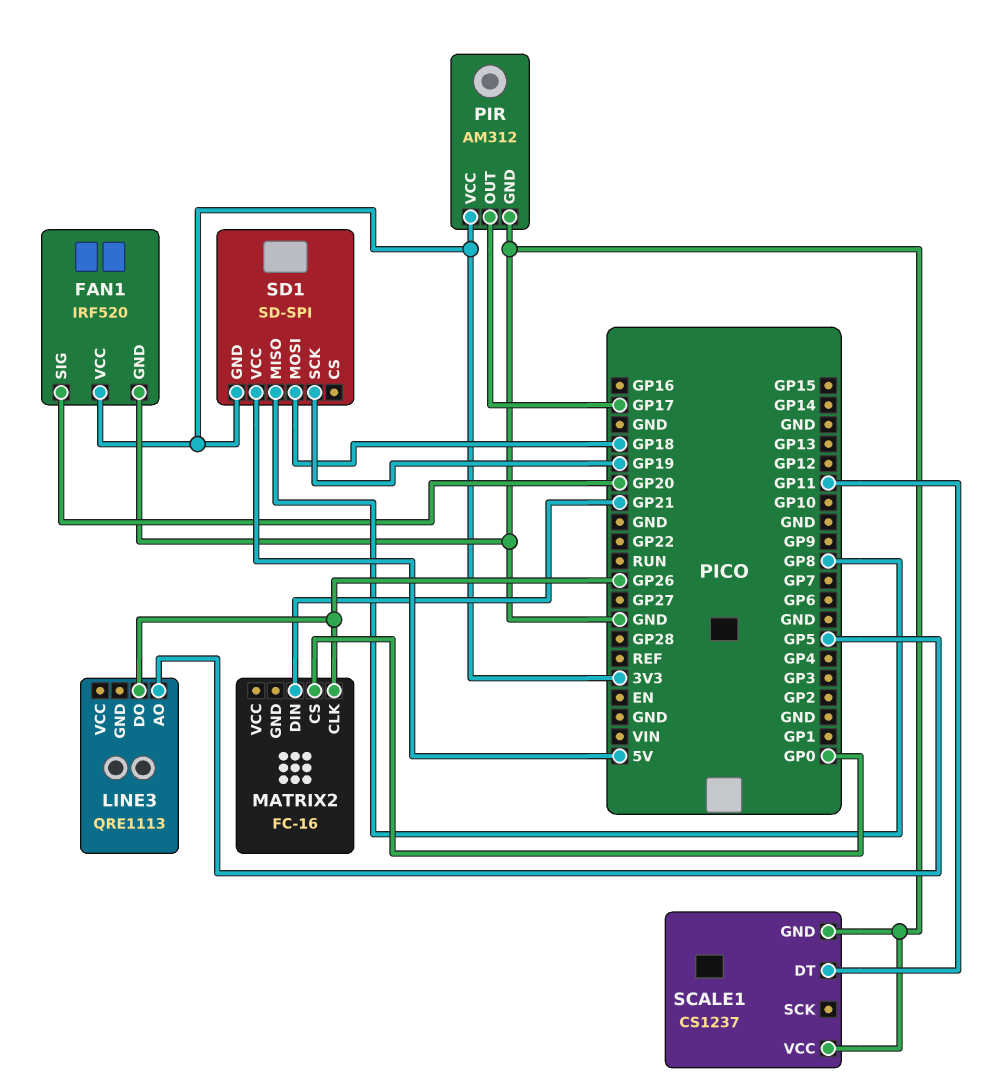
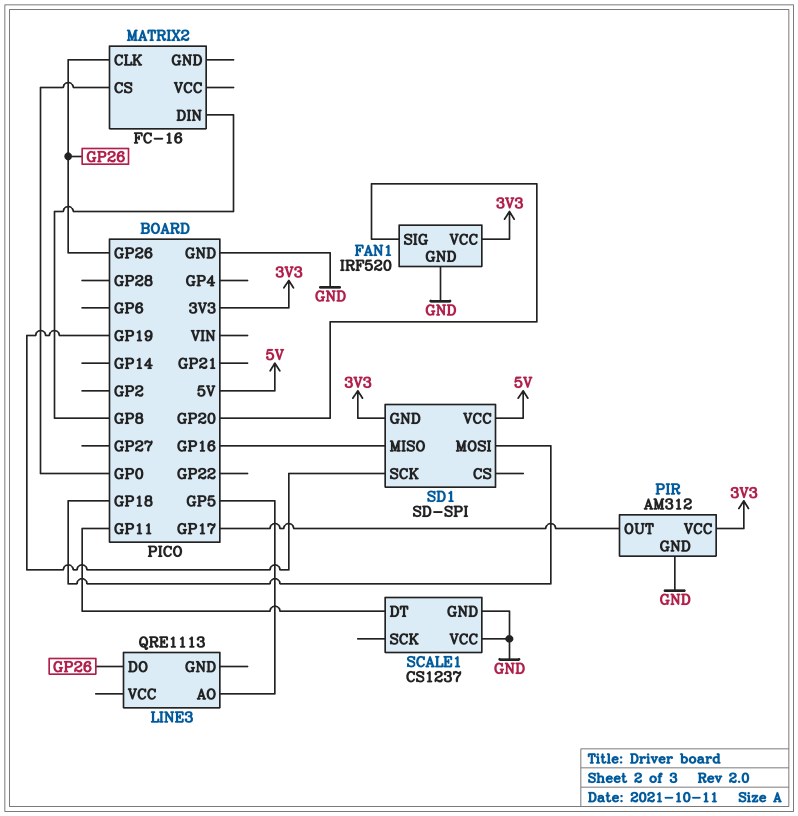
MATRIX2 pin DIN: GP21 -> GP8
SD1 pin MISO: GP8 -> GP16

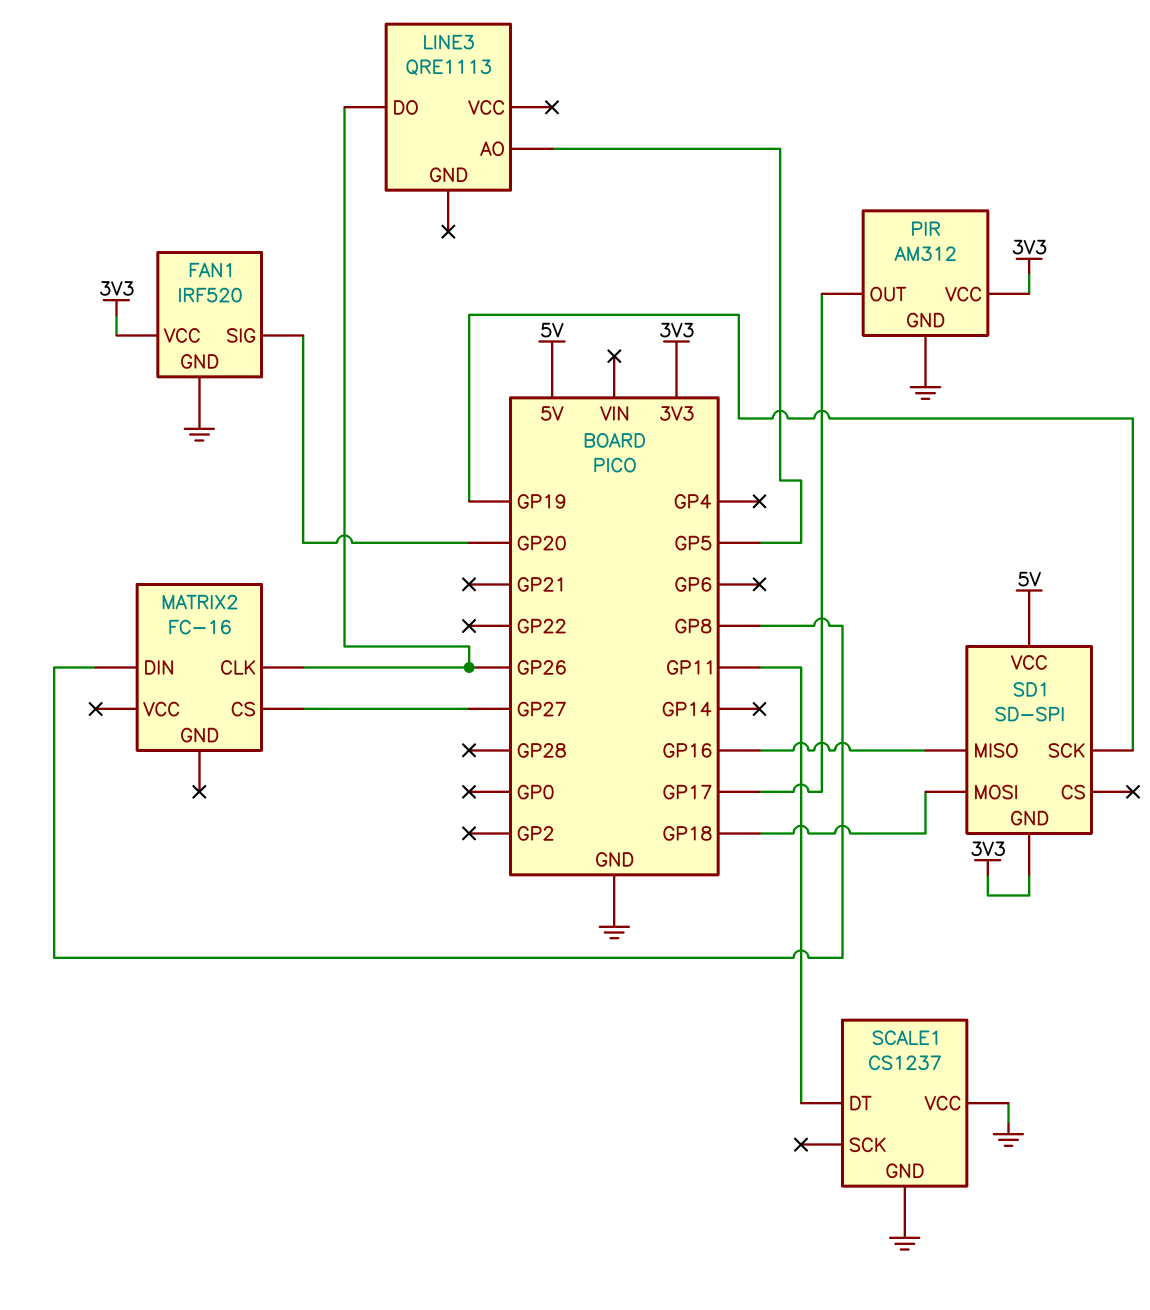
MATRIX2 pin CS: GP0 -> GP27

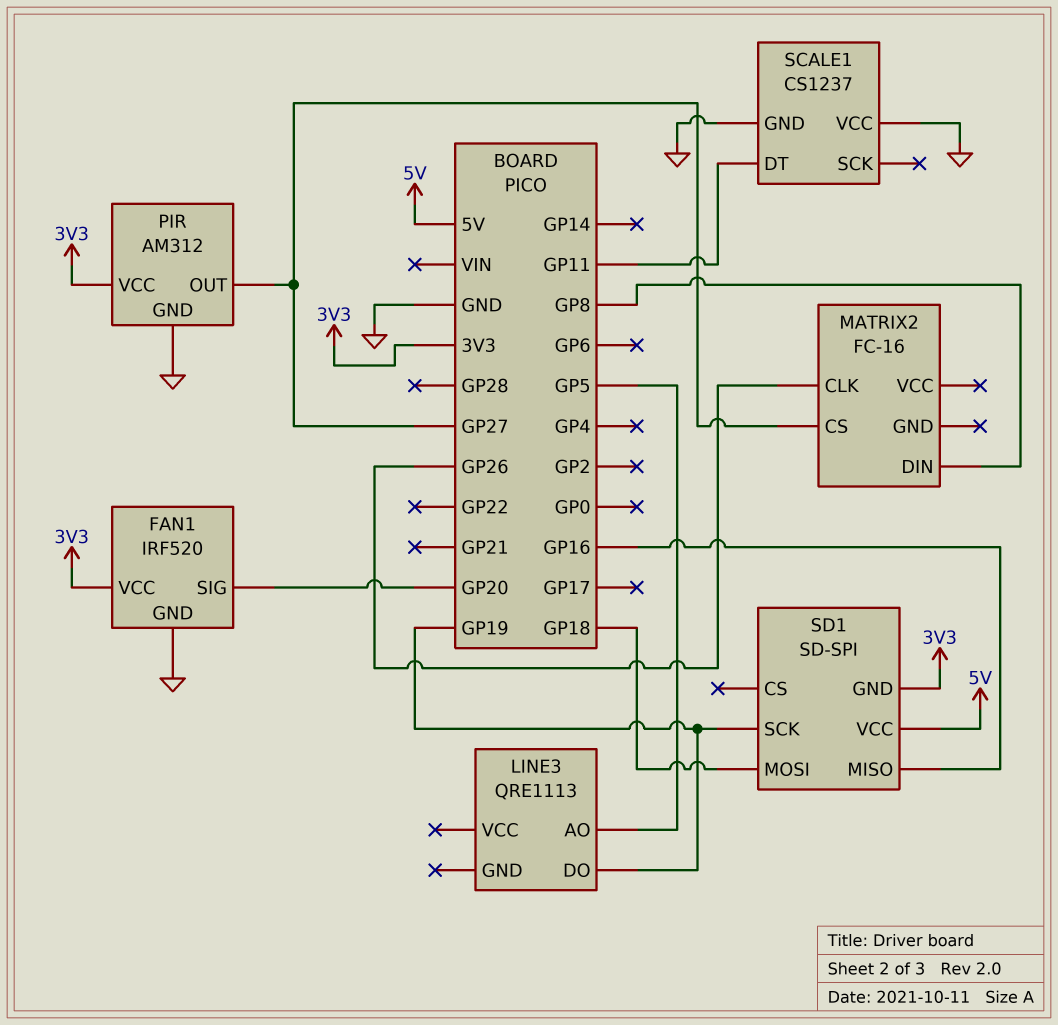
LINE3 pin DO: GP26 -> GP19
PIR pin OUT: GP17 -> GP27

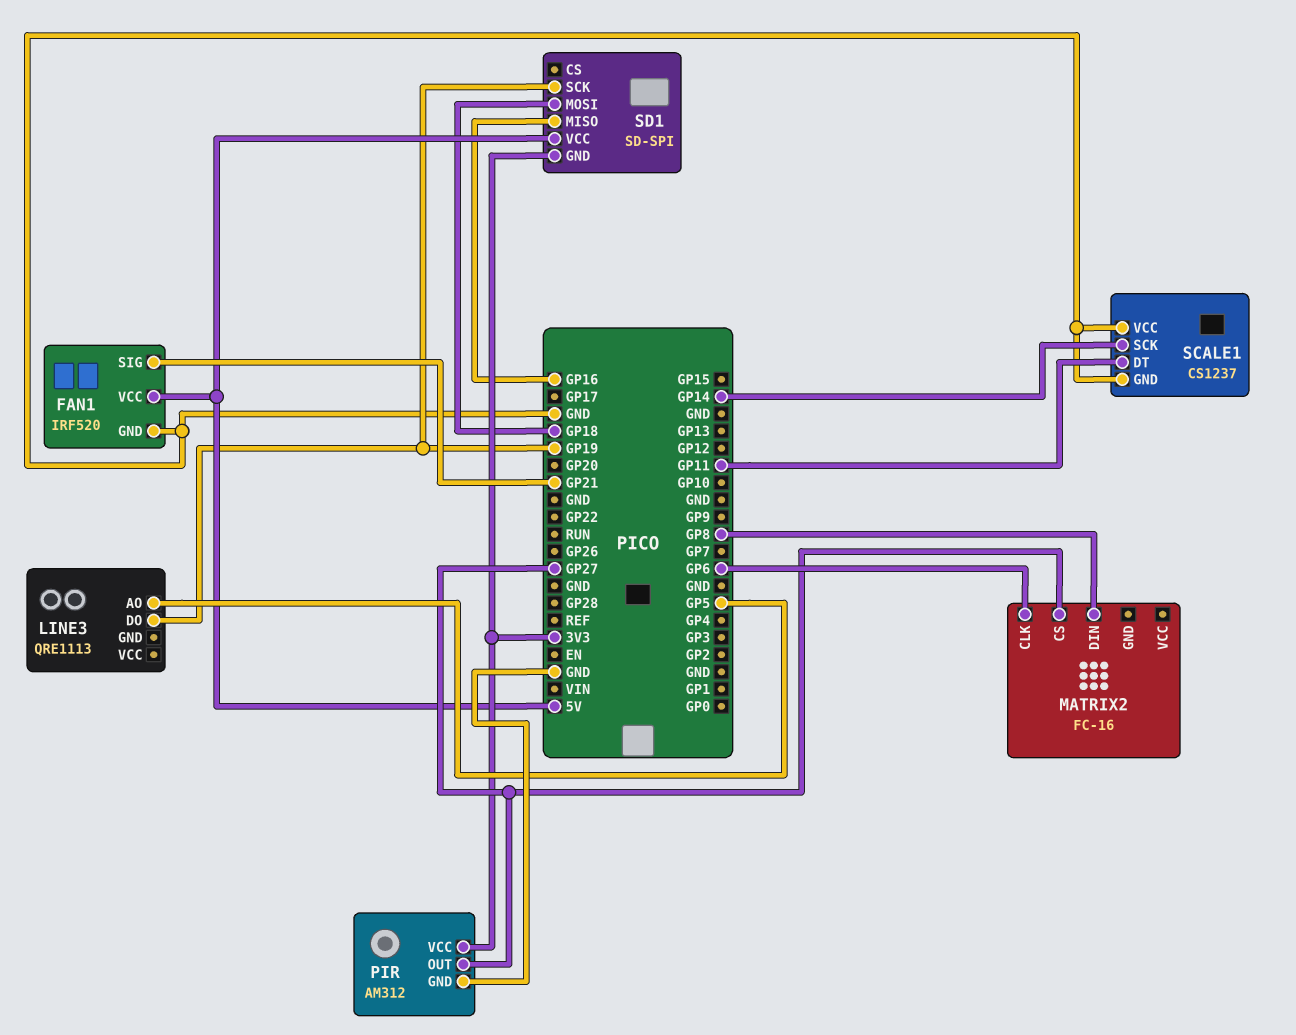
FAN1 pin SIG: GP20 -> GP21
FAN1 pin VCC: 3V3 -> 5V
MATRIX2 pin CLK: GP26 -> GP6
SCALE1 pin SCK: none -> GP14

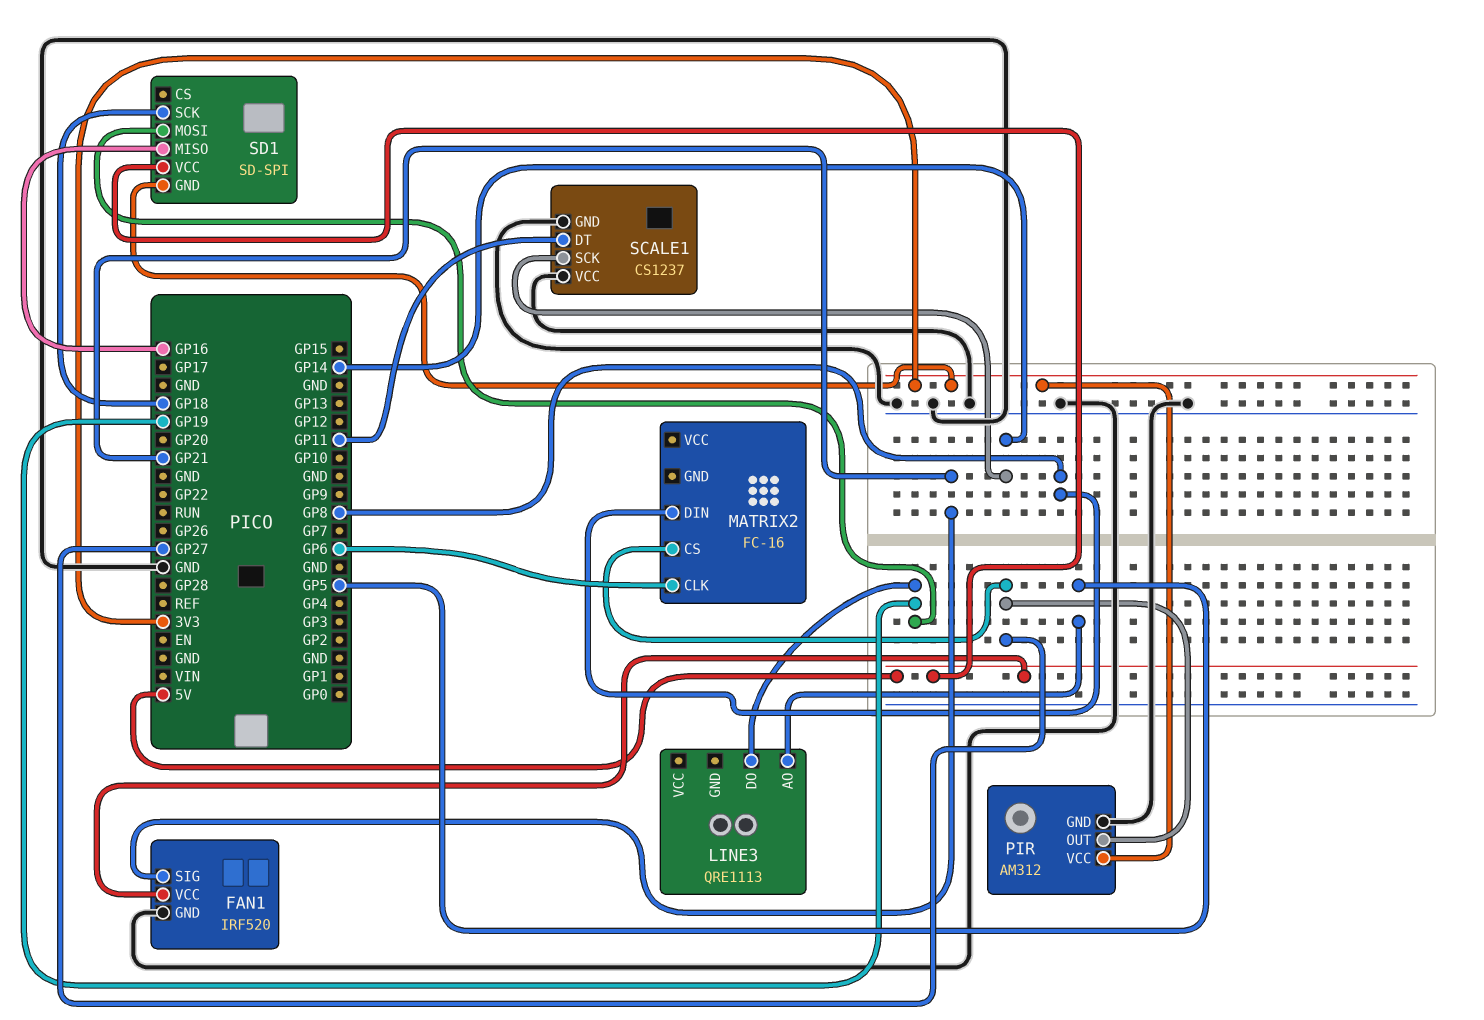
SD1 pin MOSI: GP18 -> GP19
SD1 pin SCK: GP19 -> GP18

